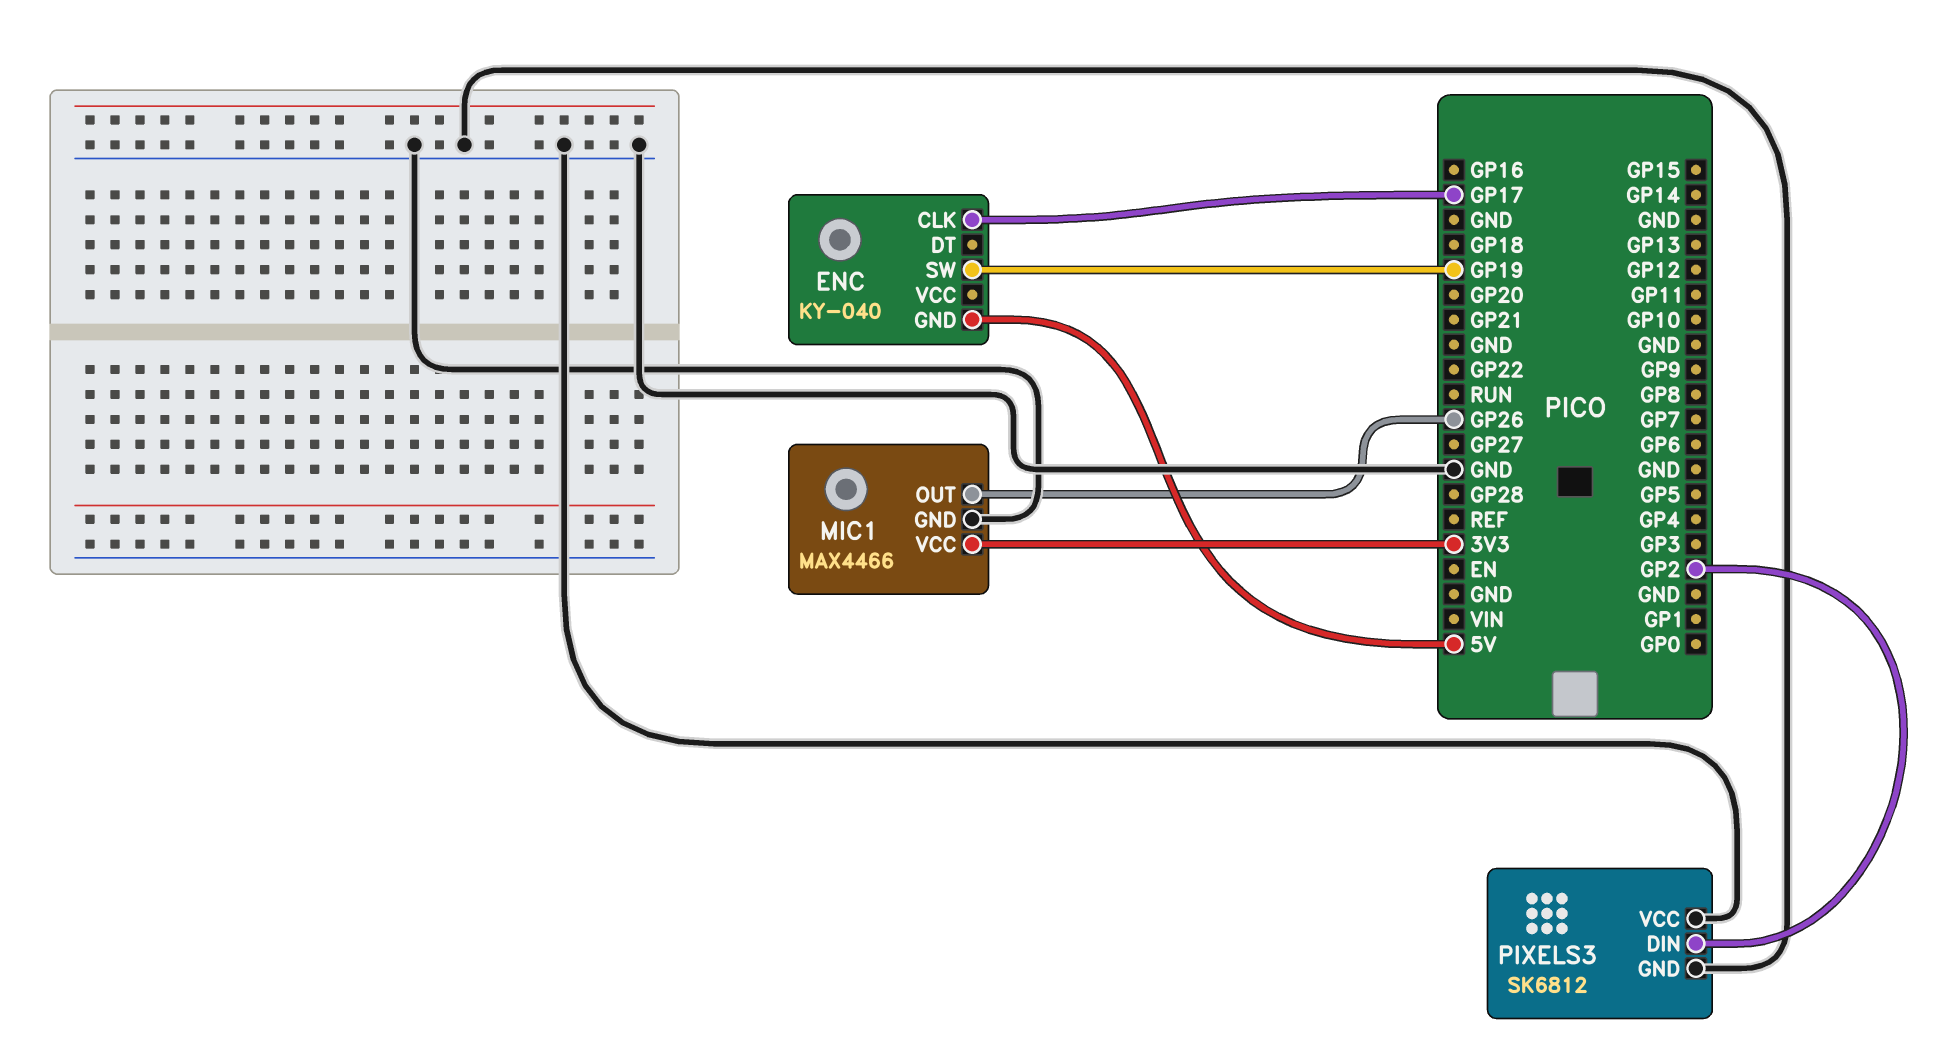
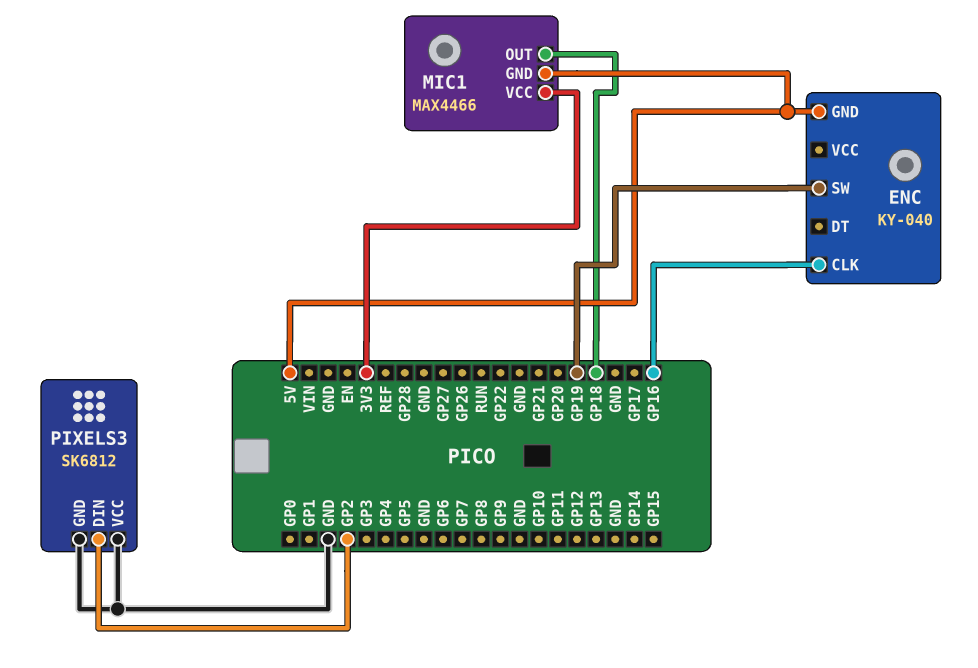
ENC pin CLK: GP17 -> GP16
MIC1 pin GND: GND -> 5V
MIC1 pin OUT: GP26 -> GP18

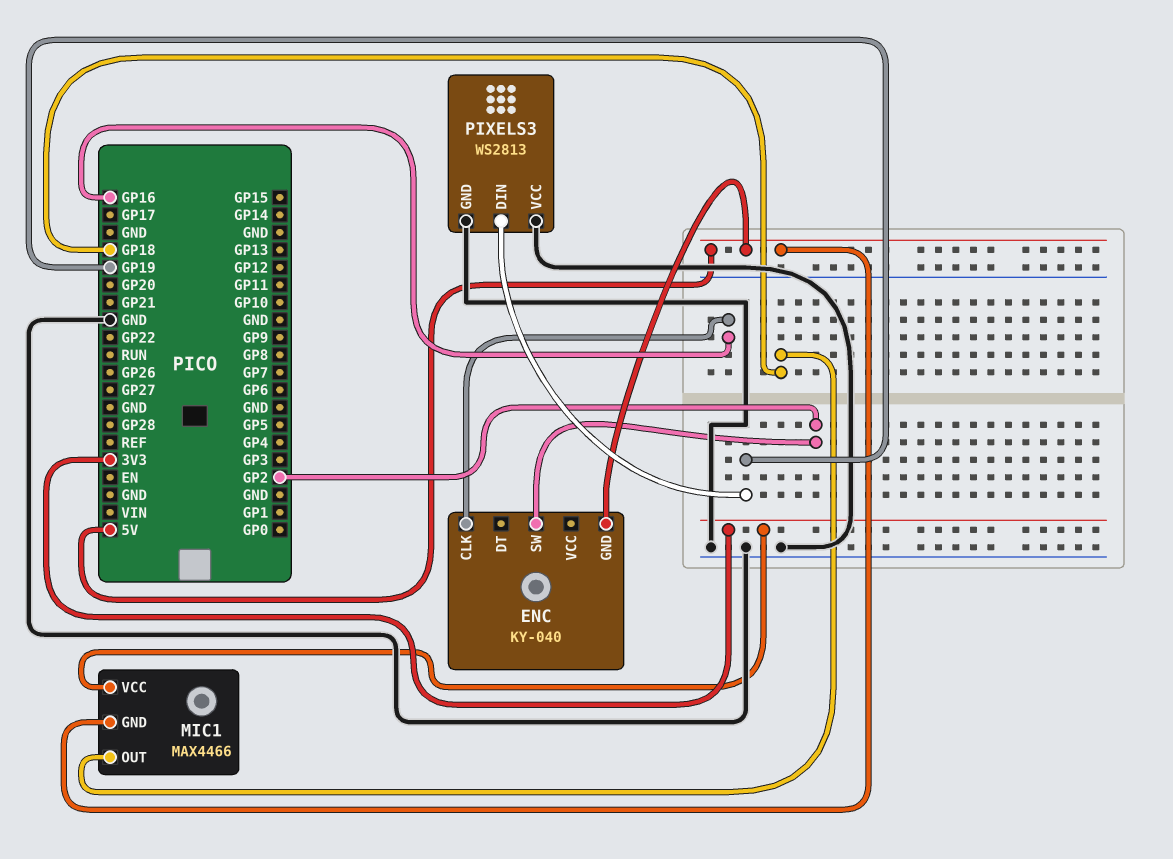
ENC pin SW: GP19 -> GP2
PIXELS3: SK6812 -> WS2813
PIXELS3 pin DIN: GP2 -> GP19

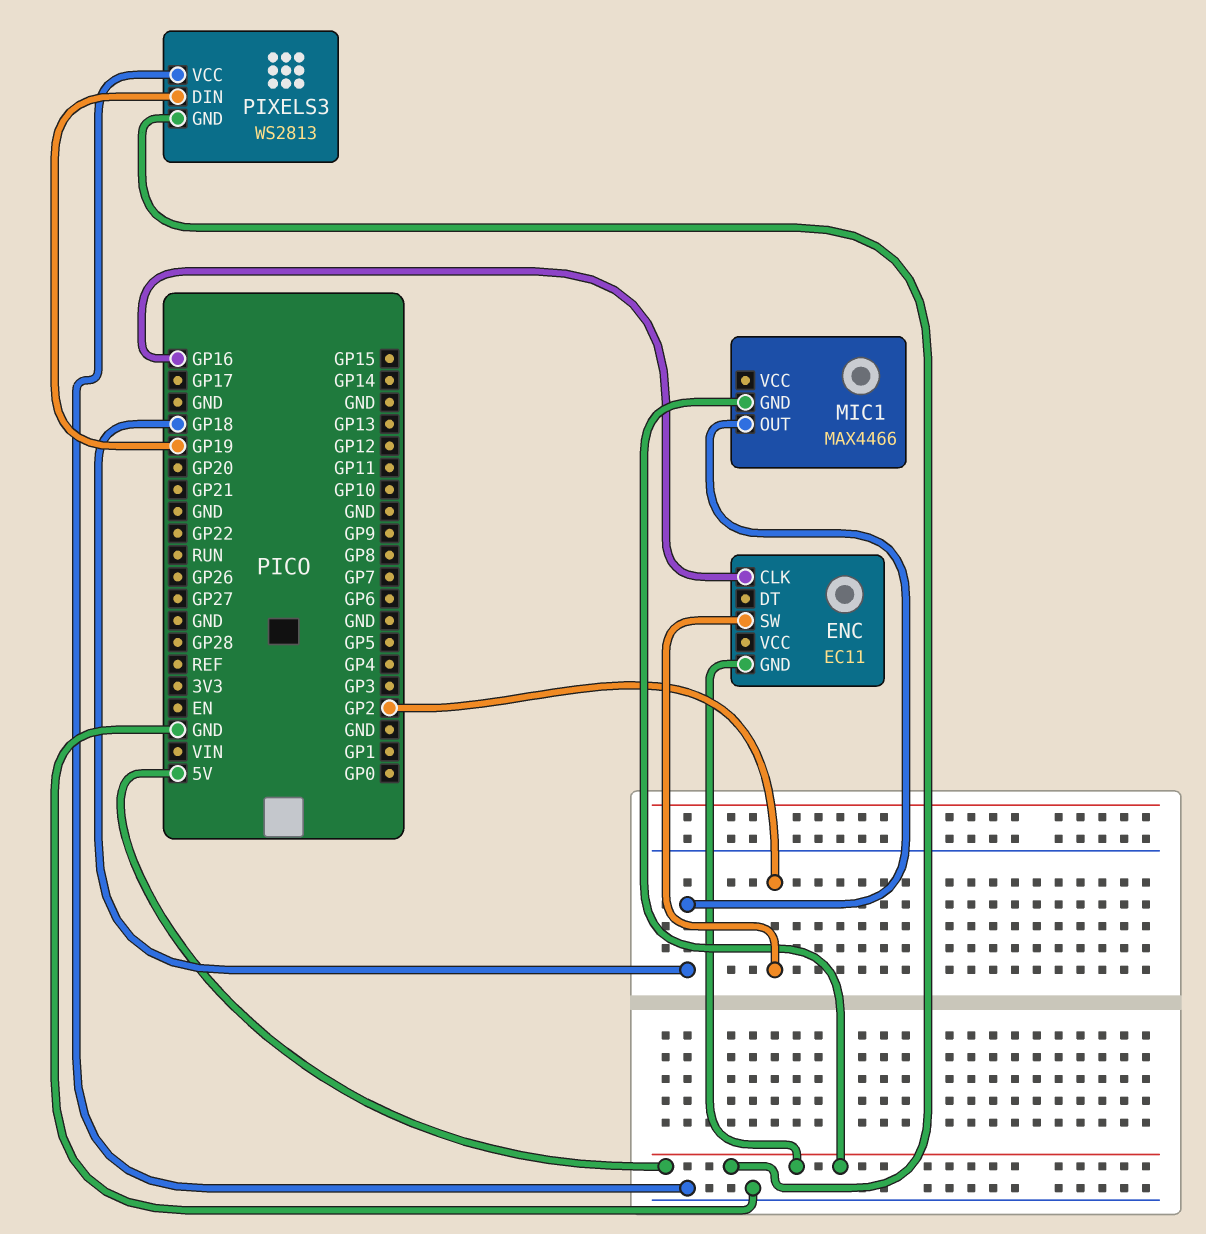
ENC: KY-040 -> EC11
MIC1 pin VCC: 3V3 -> none
PIXELS3 pin GND: GND -> 5V

